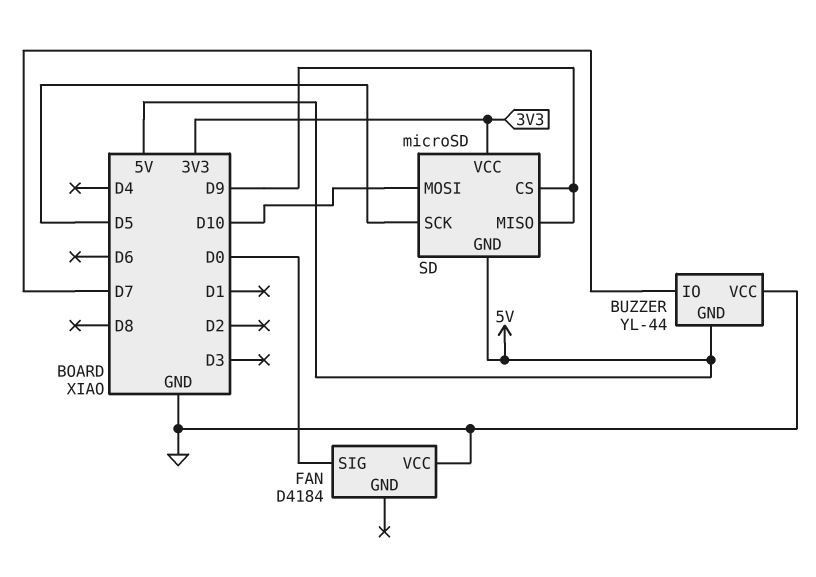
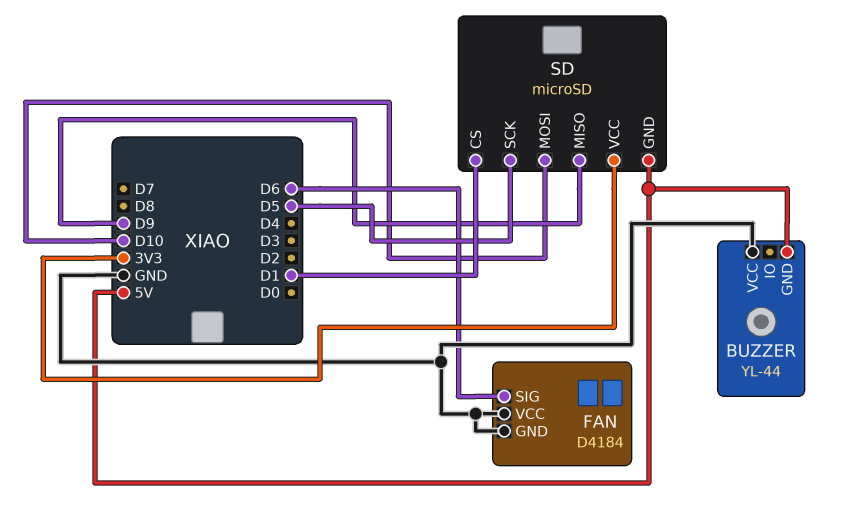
BUZZER pin IO: D7 -> none
FAN pin GND: none -> GND
FAN pin SIG: D0 -> D6
SD pin CS: D9 -> D1

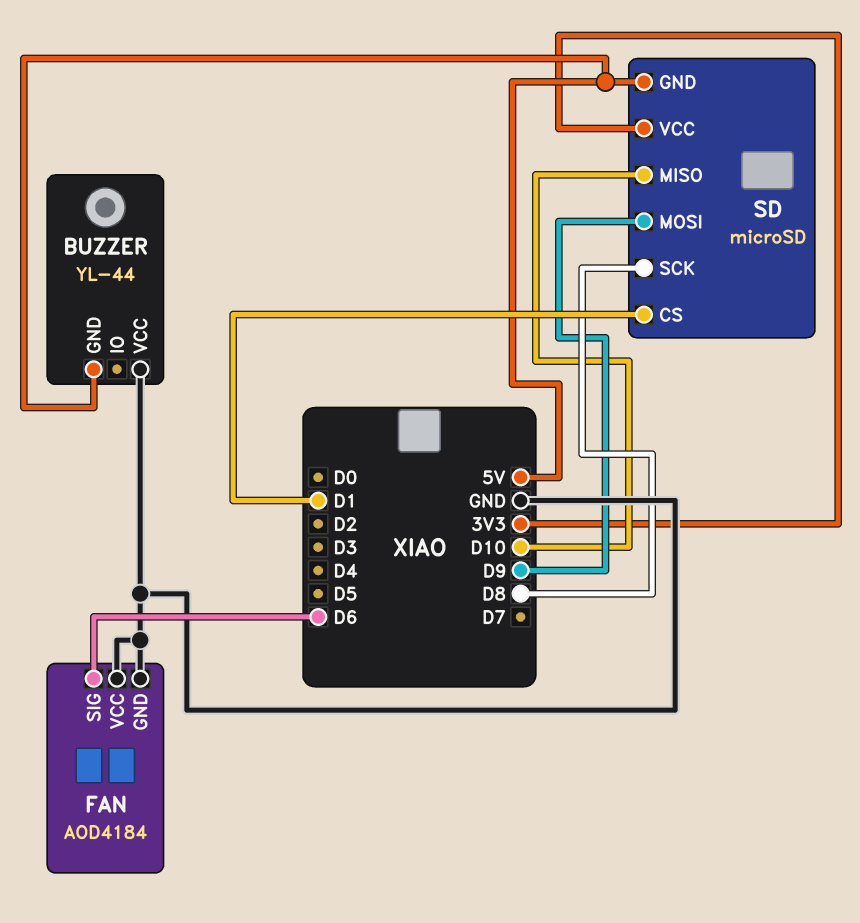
FAN: D4184 -> AOD4184
SD pin MISO: D9 -> D10
SD pin MOSI: D10 -> D9
SD pin SCK: D5 -> D8

